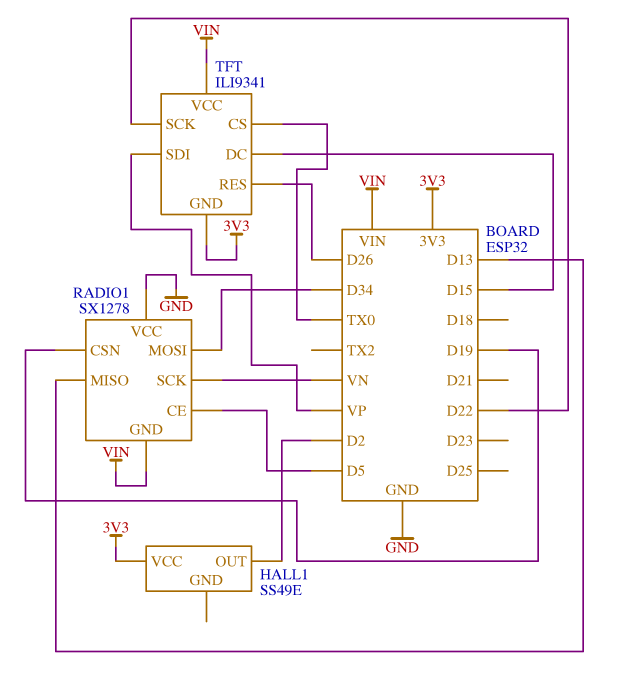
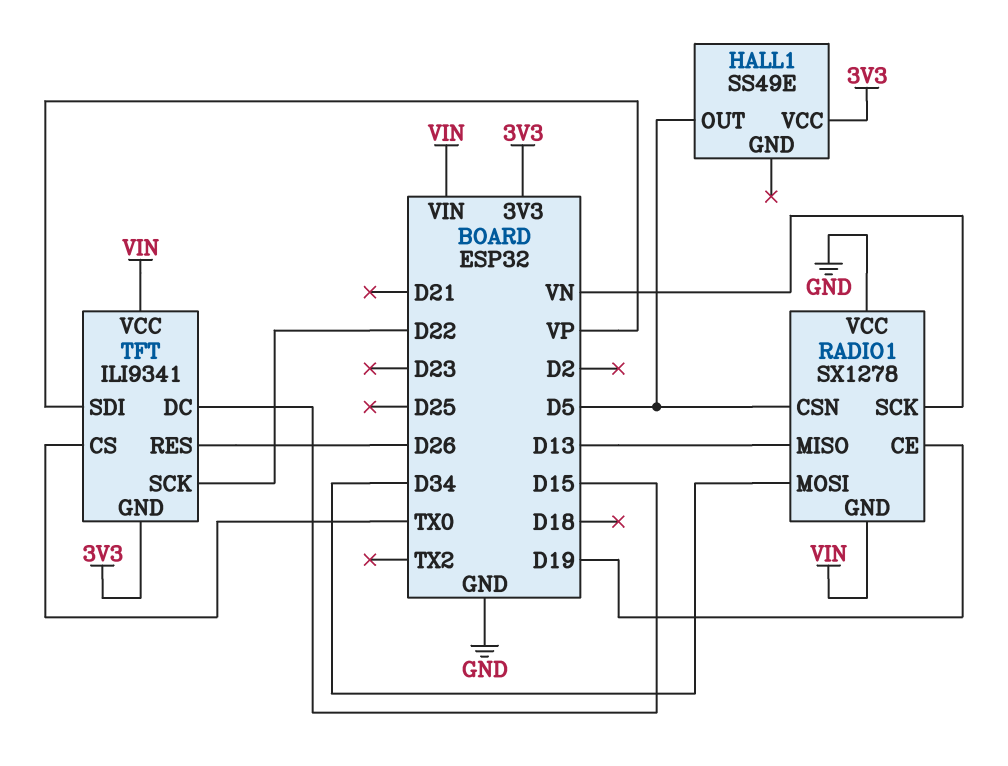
HALL1 pin OUT: D2 -> D5
RADIO1 pin CE: D5 -> D19
RADIO1 pin CSN: D19 -> D5

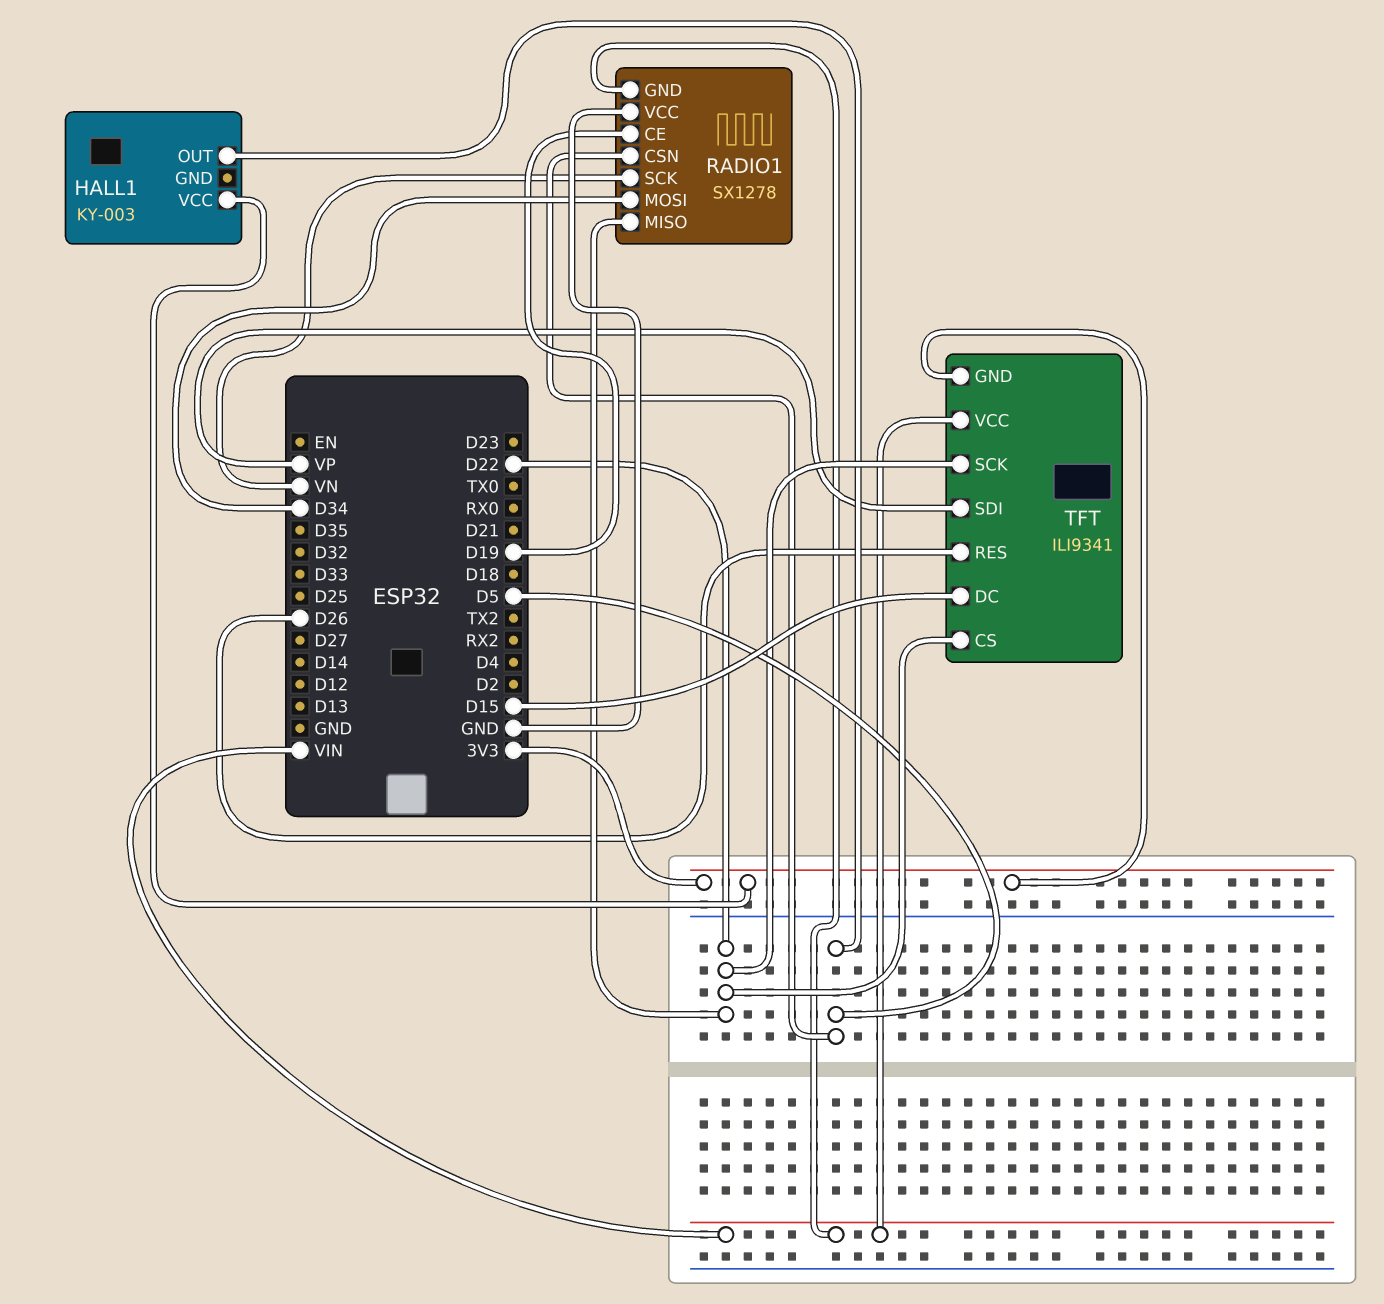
HALL1: SS49E -> KY-003
RADIO1 pin MISO: D13 -> D22
TFT pin CS: TX0 -> D22

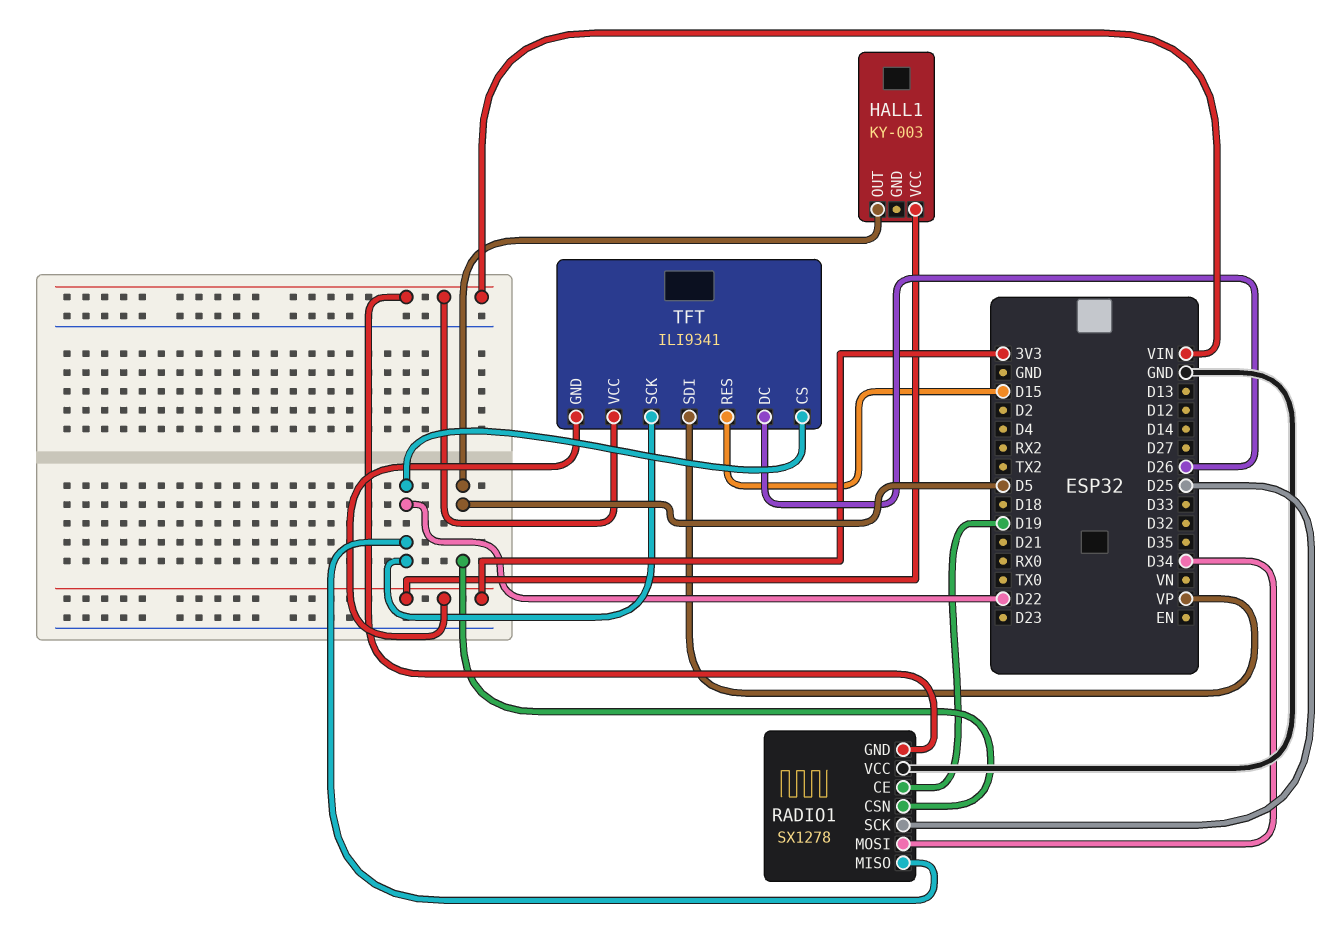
RADIO1 pin SCK: VN -> D25
TFT pin DC: D15 -> D26
TFT pin RES: D26 -> D15

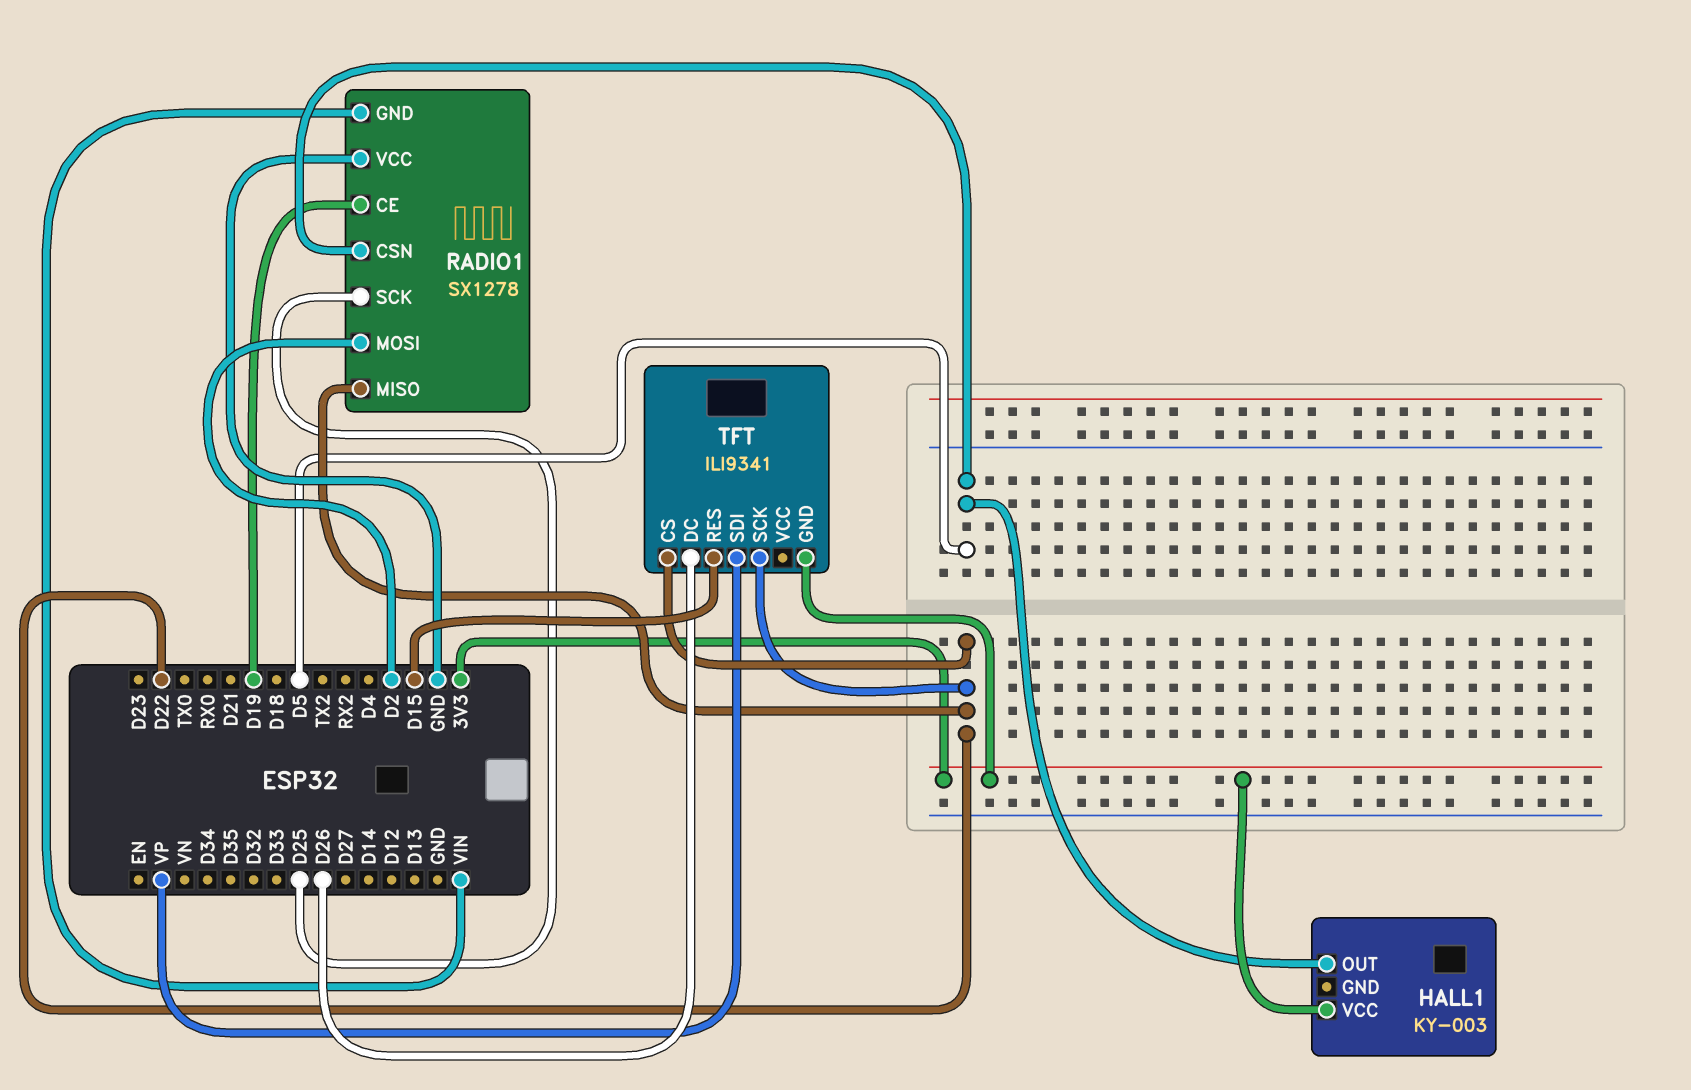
RADIO1 pin MOSI: D34 -> D2
TFT pin VCC: VIN -> none

